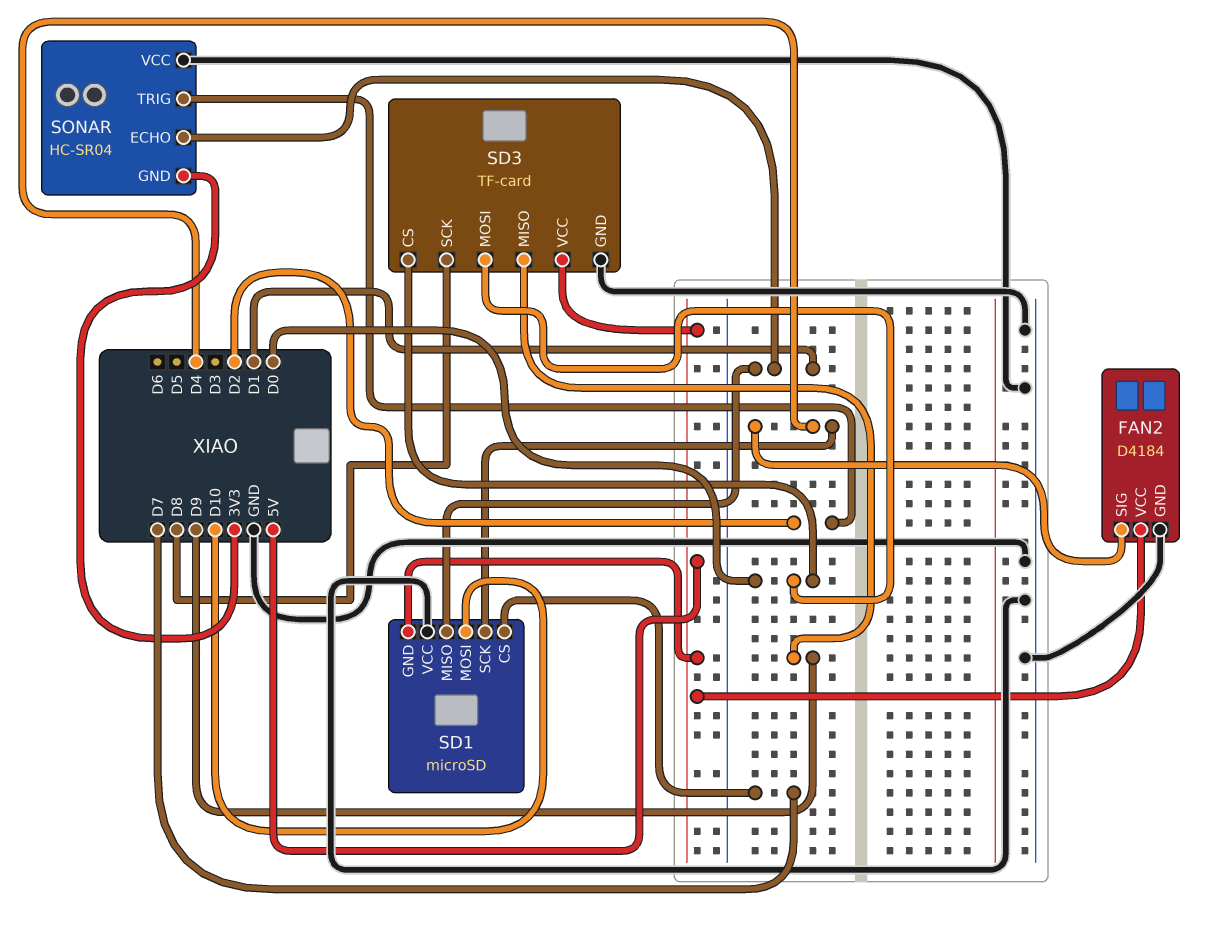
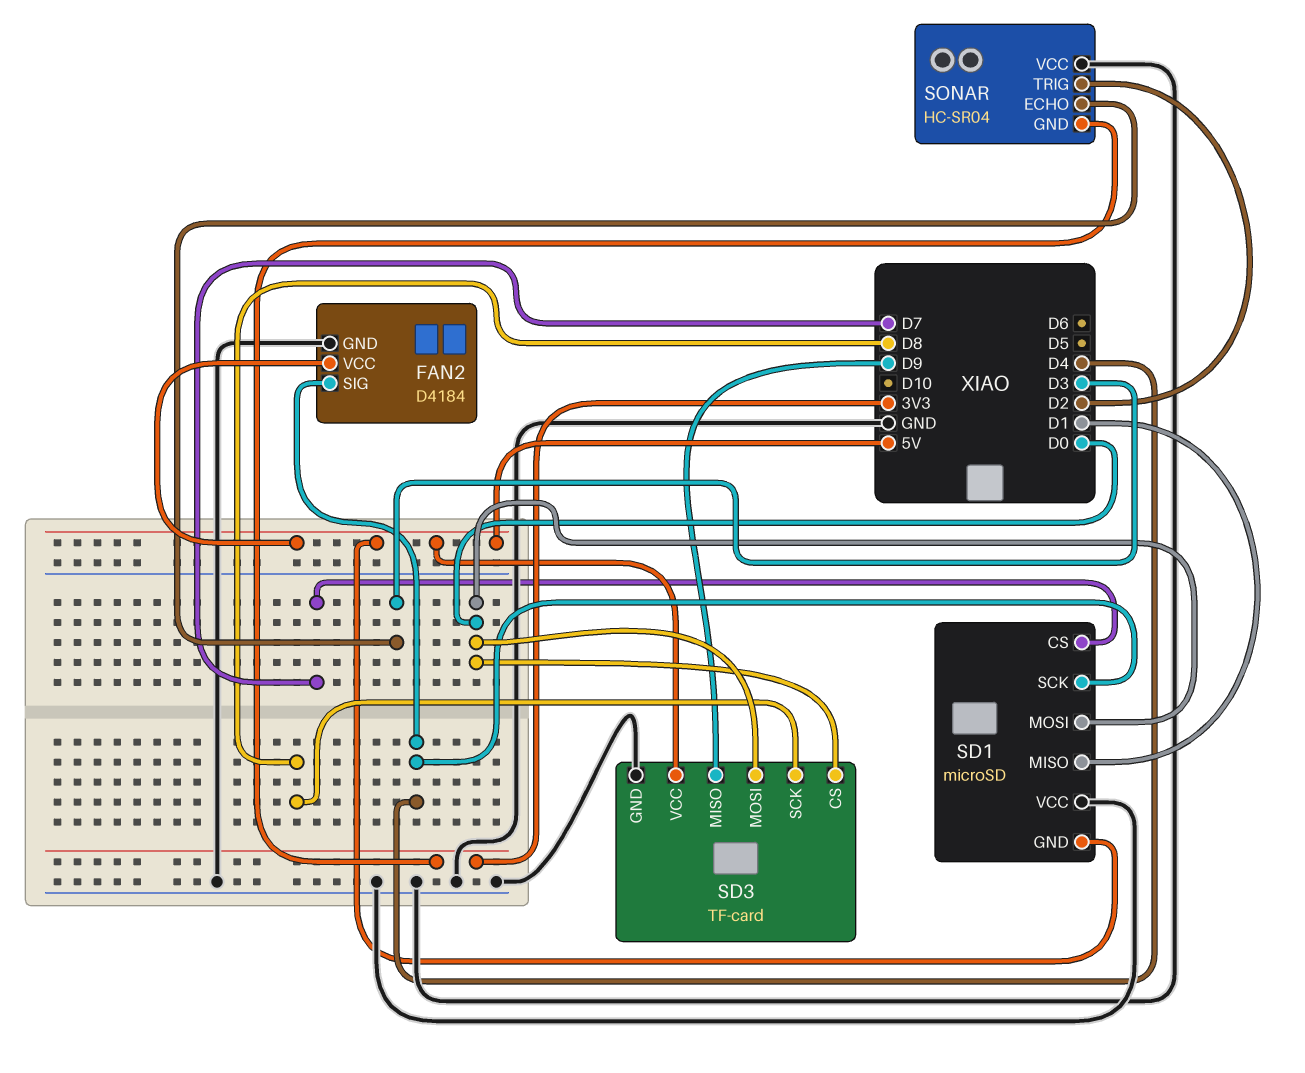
SD1 pin MOSI: D10 -> D0
SONAR pin ECHO: D1 -> D3

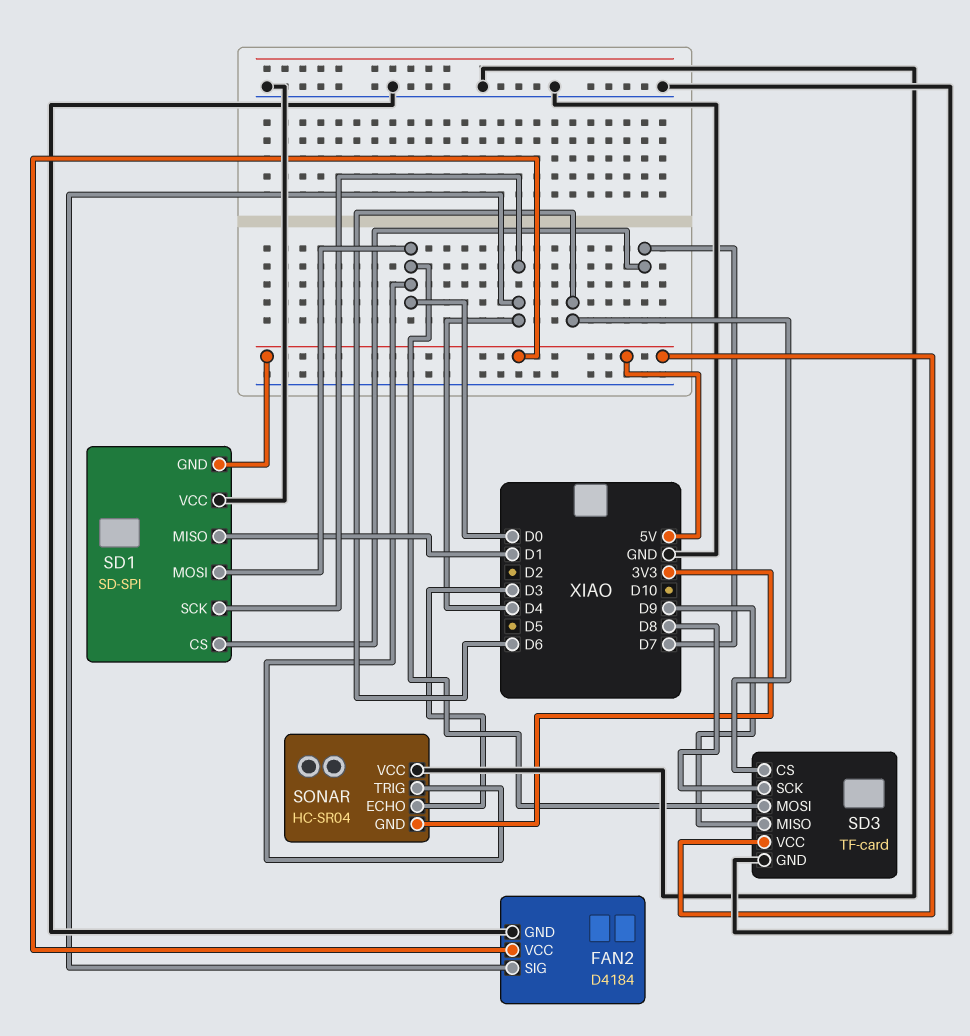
SD1: microSD -> SD-SPI
SD3 pin CS: D0 -> D6
SONAR pin TRIG: D2 -> D0

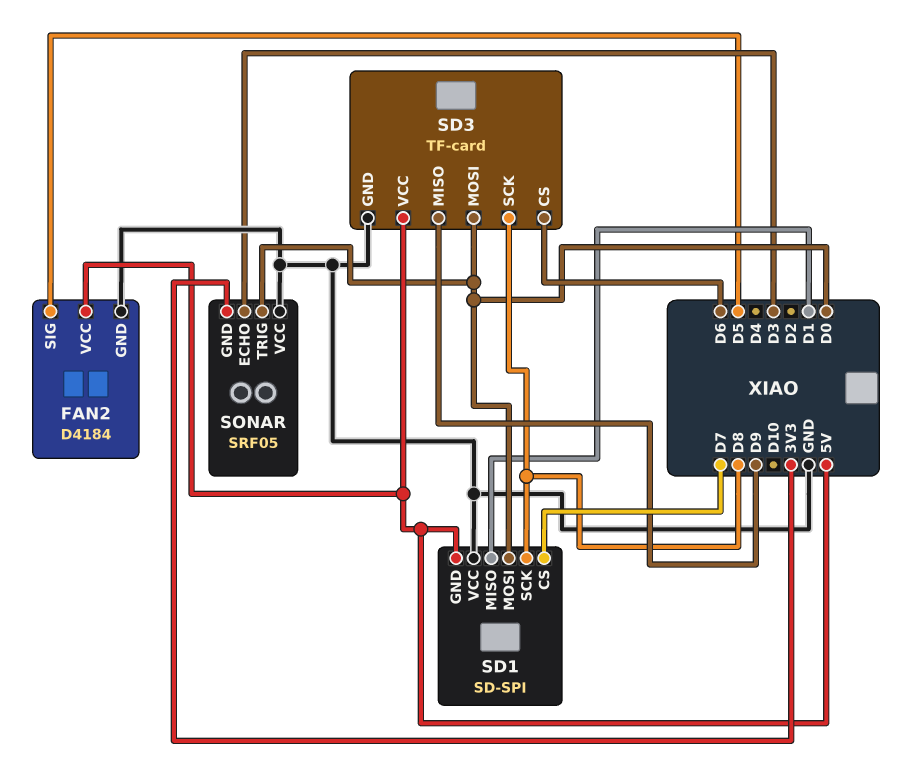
FAN2 pin SIG: D4 -> D5
SD1 pin SCK: D4 -> D8
SONAR: HC-SR04 -> SRF05

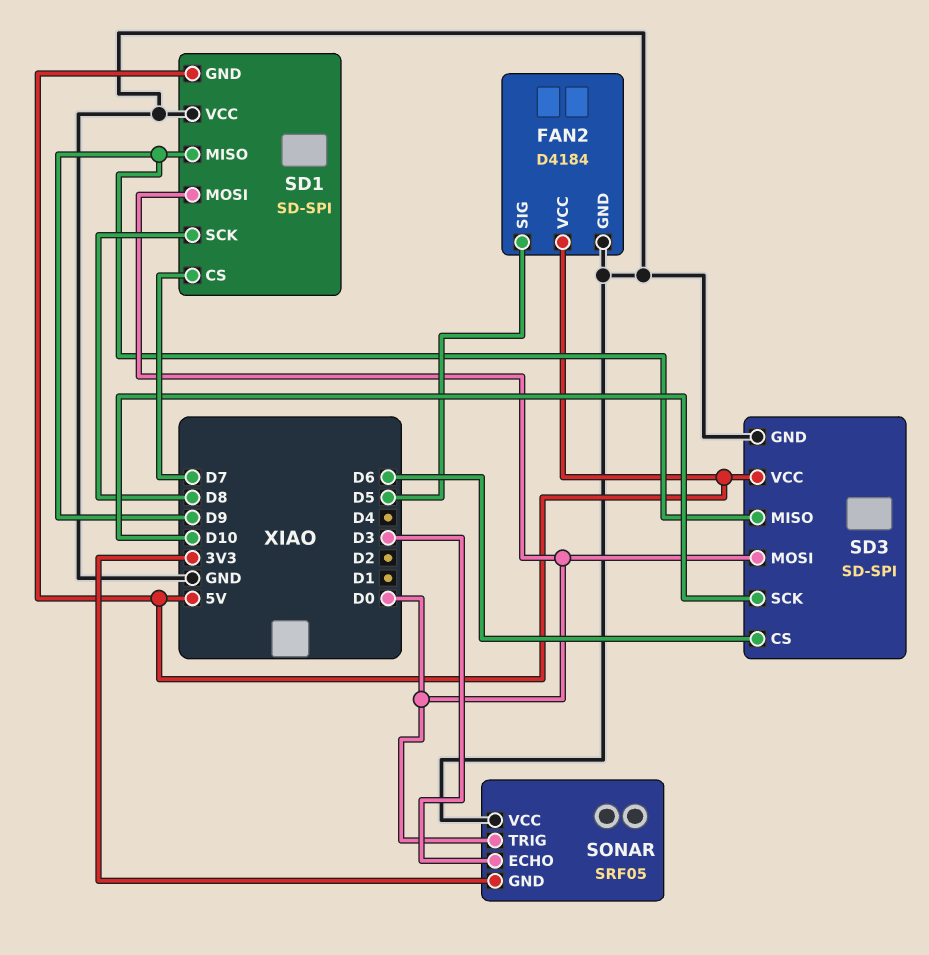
SD1 pin MISO: D1 -> D9
SD3: TF-card -> SD-SPI
SD3 pin SCK: D8 -> D10

